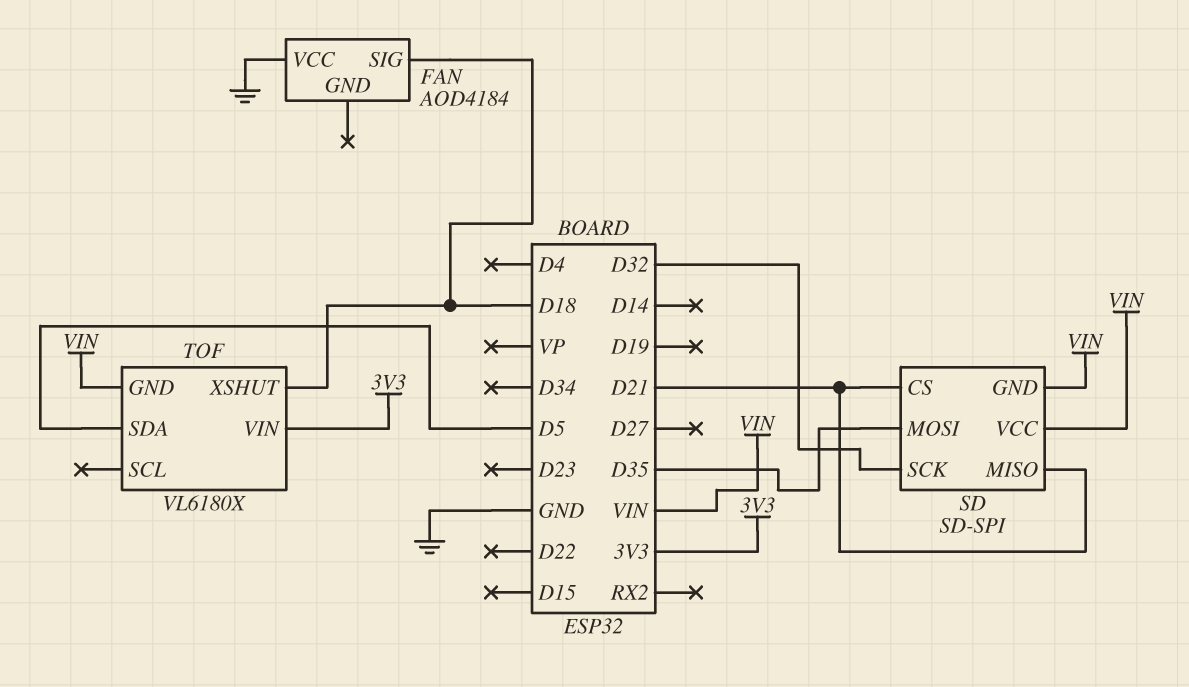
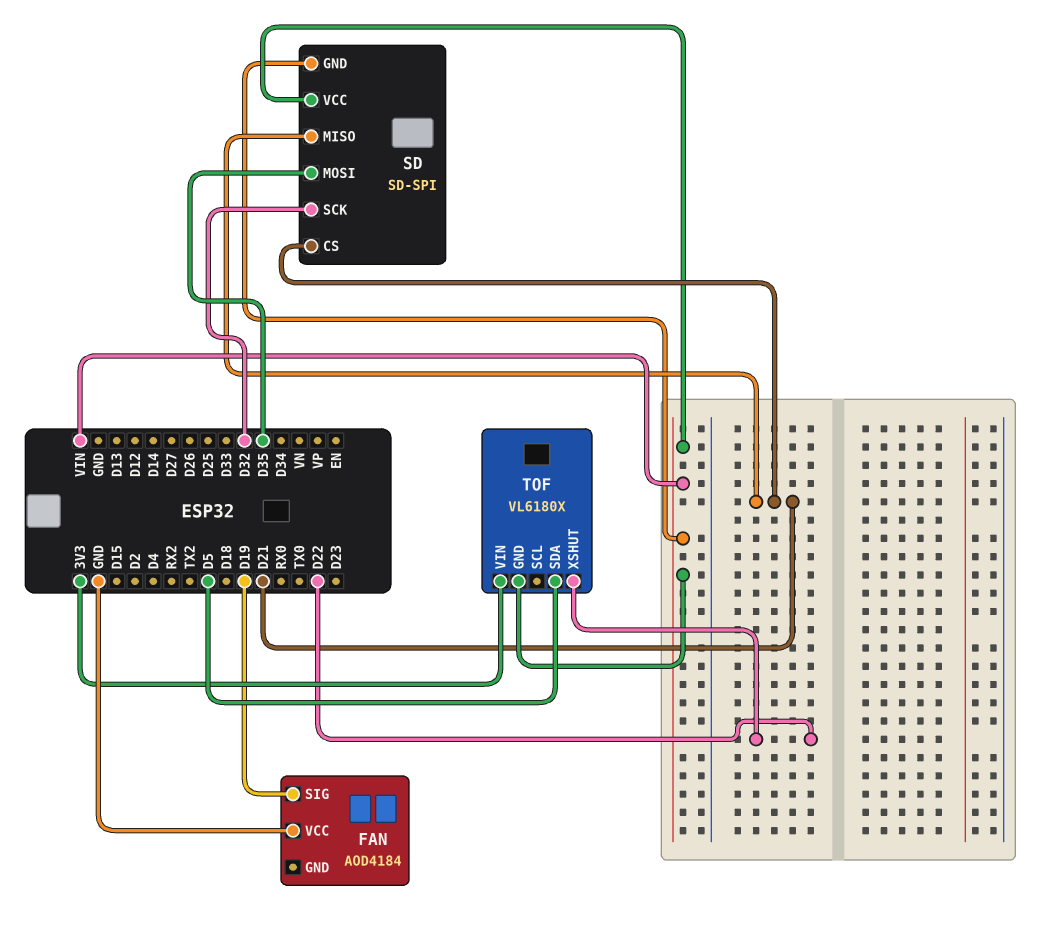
FAN pin SIG: D18 -> D19
TOF pin XSHUT: D18 -> D22

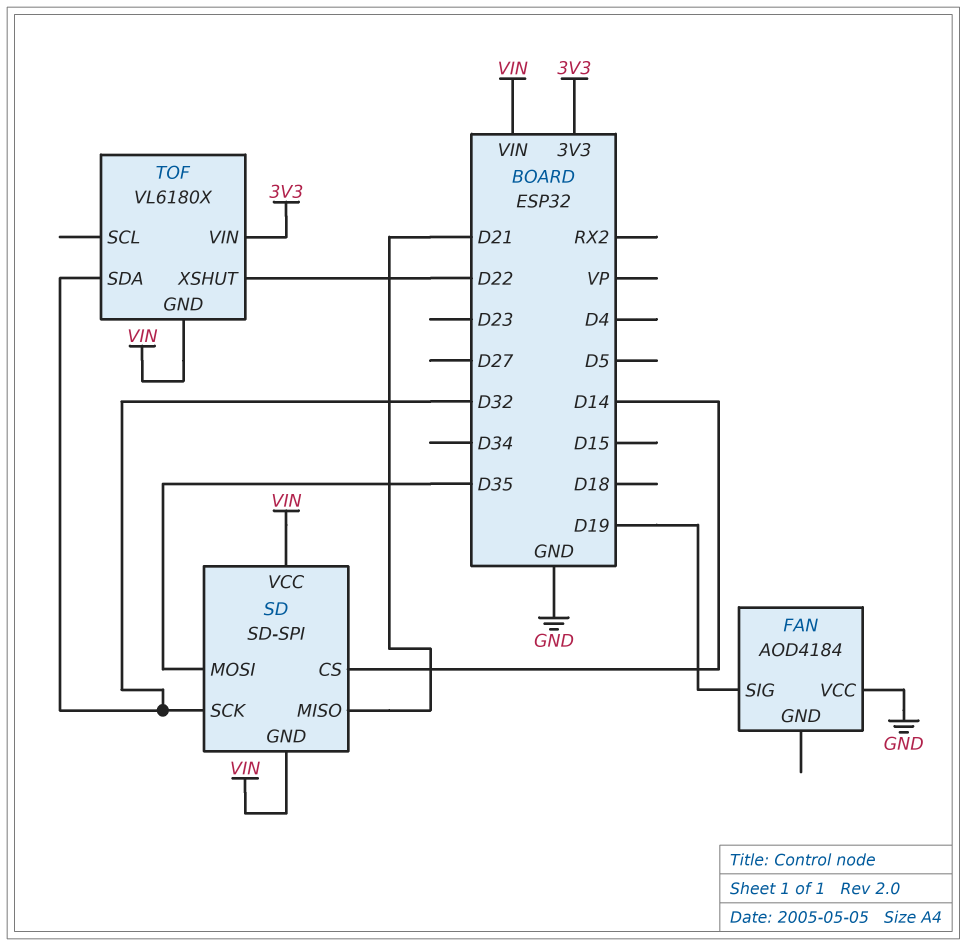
SD pin CS: D21 -> D14
TOF pin SDA: D5 -> D32

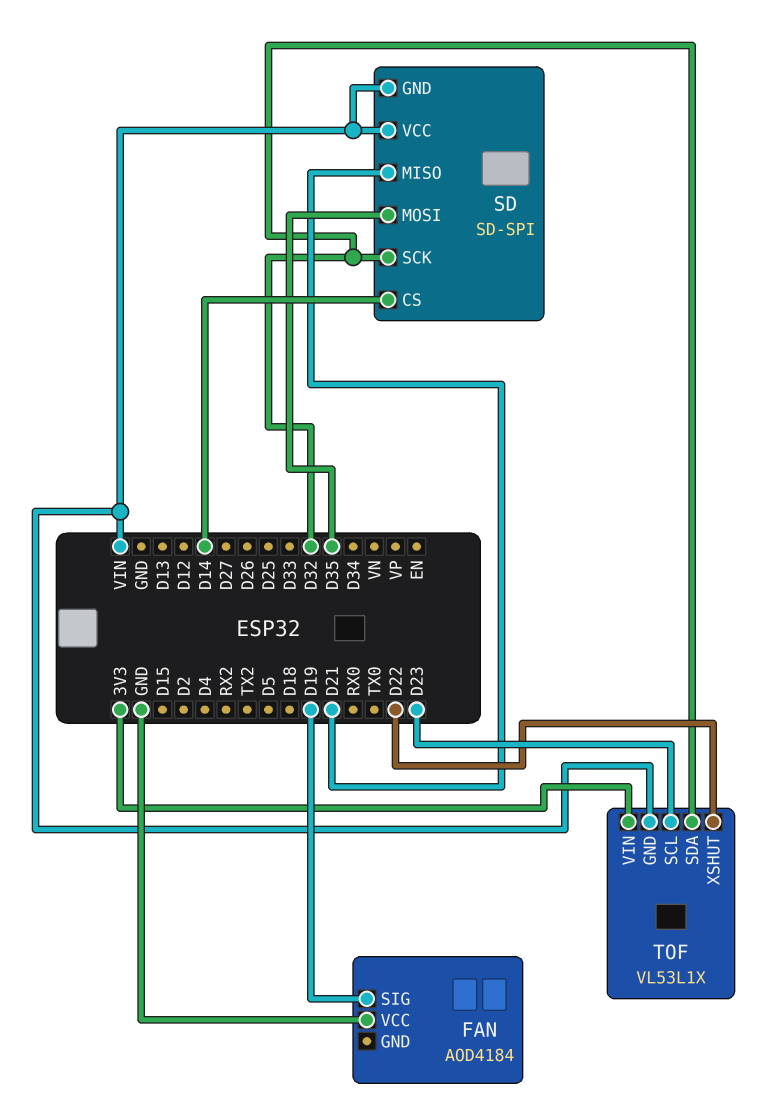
TOF: VL6180X -> VL53L1X
TOF pin SCL: none -> D23

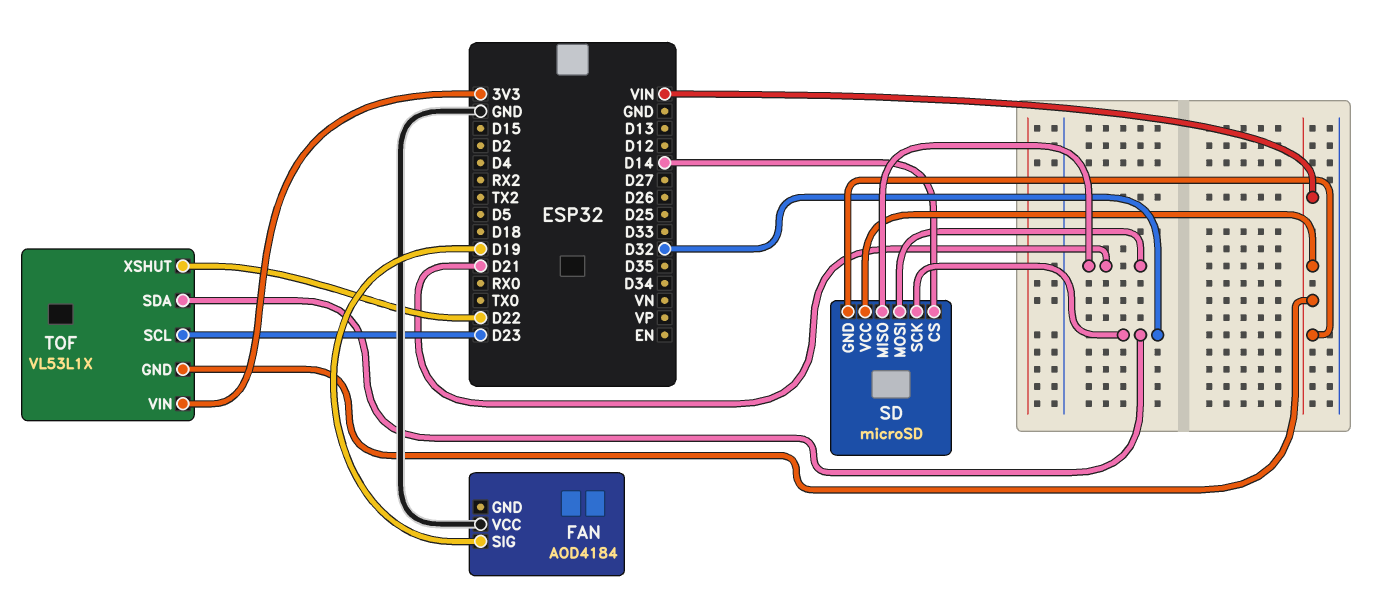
SD: SD-SPI -> microSD
SD pin MOSI: D35 -> D21

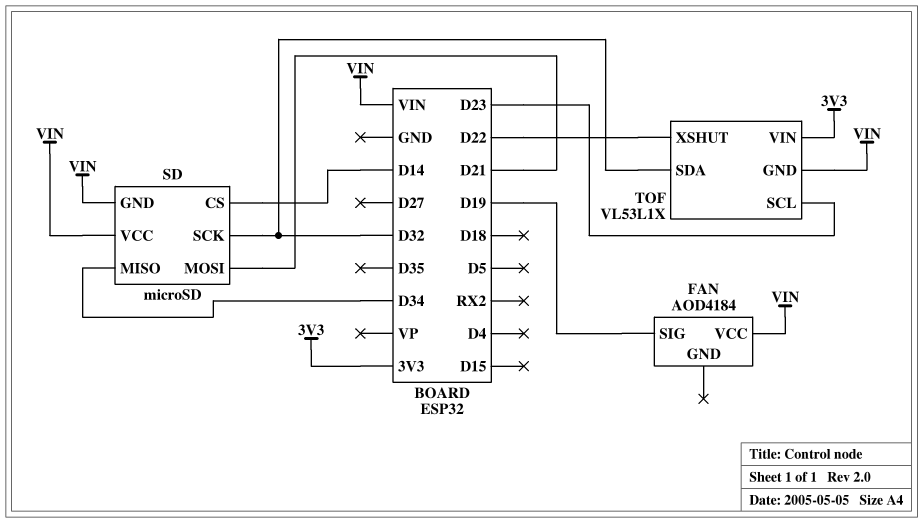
FAN pin VCC: GND -> VIN
SD pin MISO: D21 -> D34

